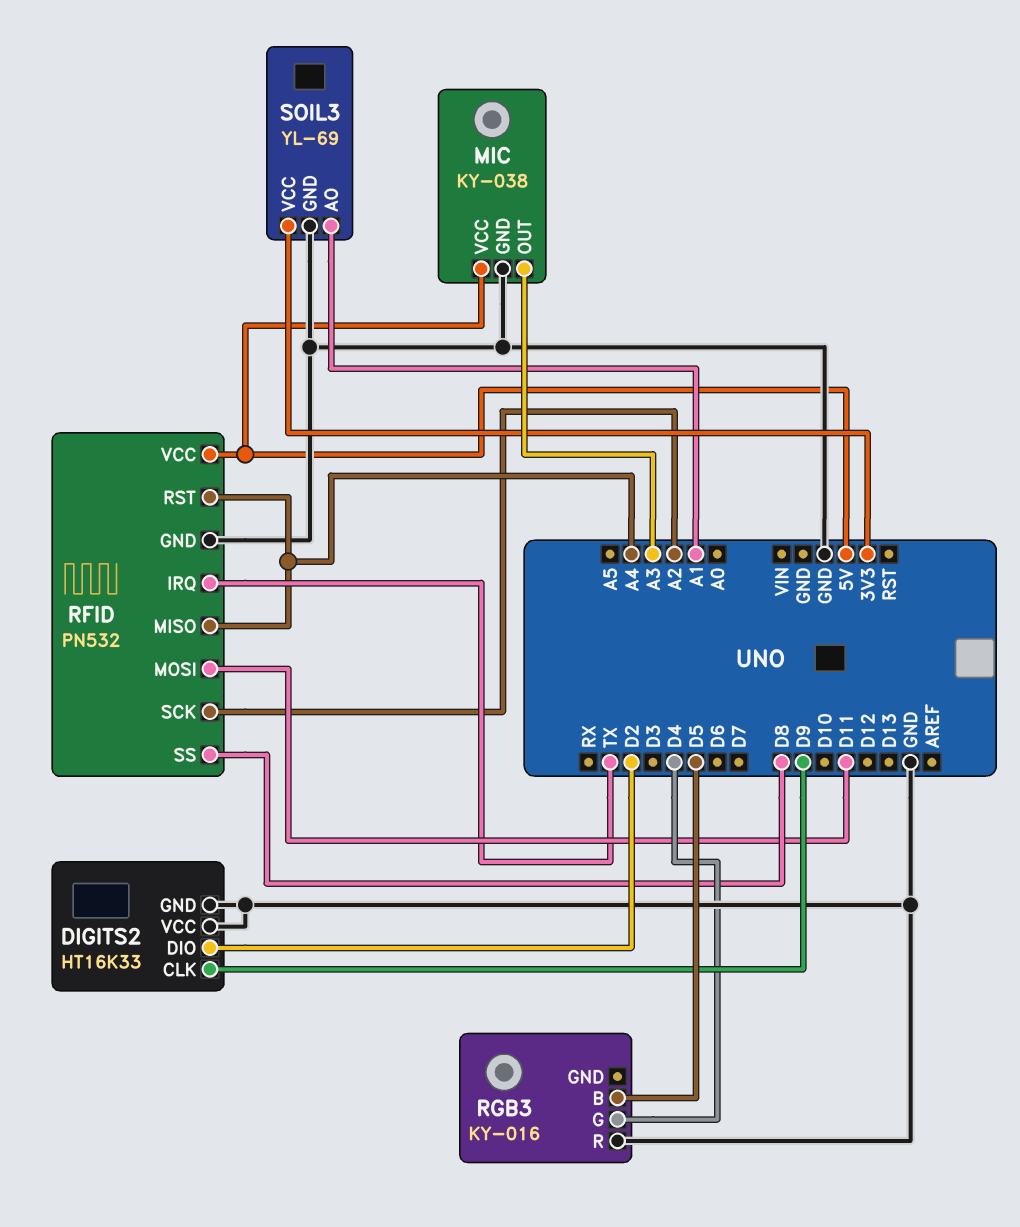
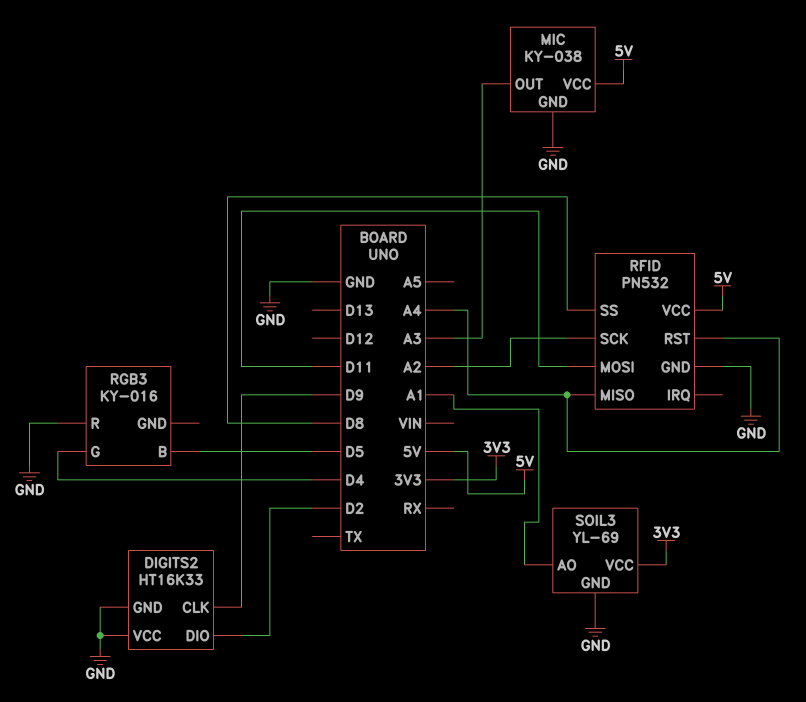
RFID pin IRQ: TX -> none

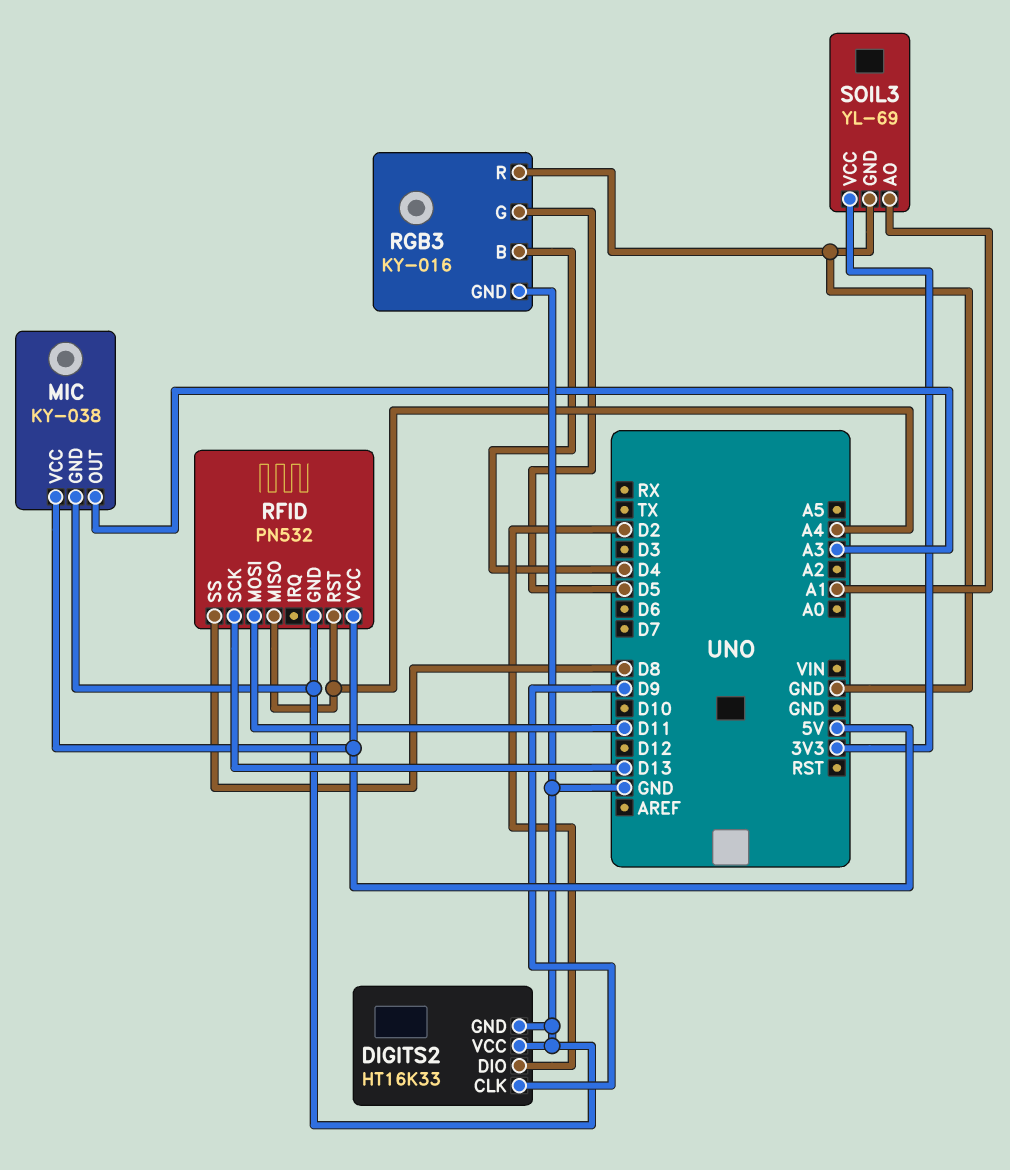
RFID pin SCK: A2 -> D13
RGB3 pin B: D5 -> D4
RGB3 pin G: D4 -> D5
RGB3 pin GND: none -> GND

